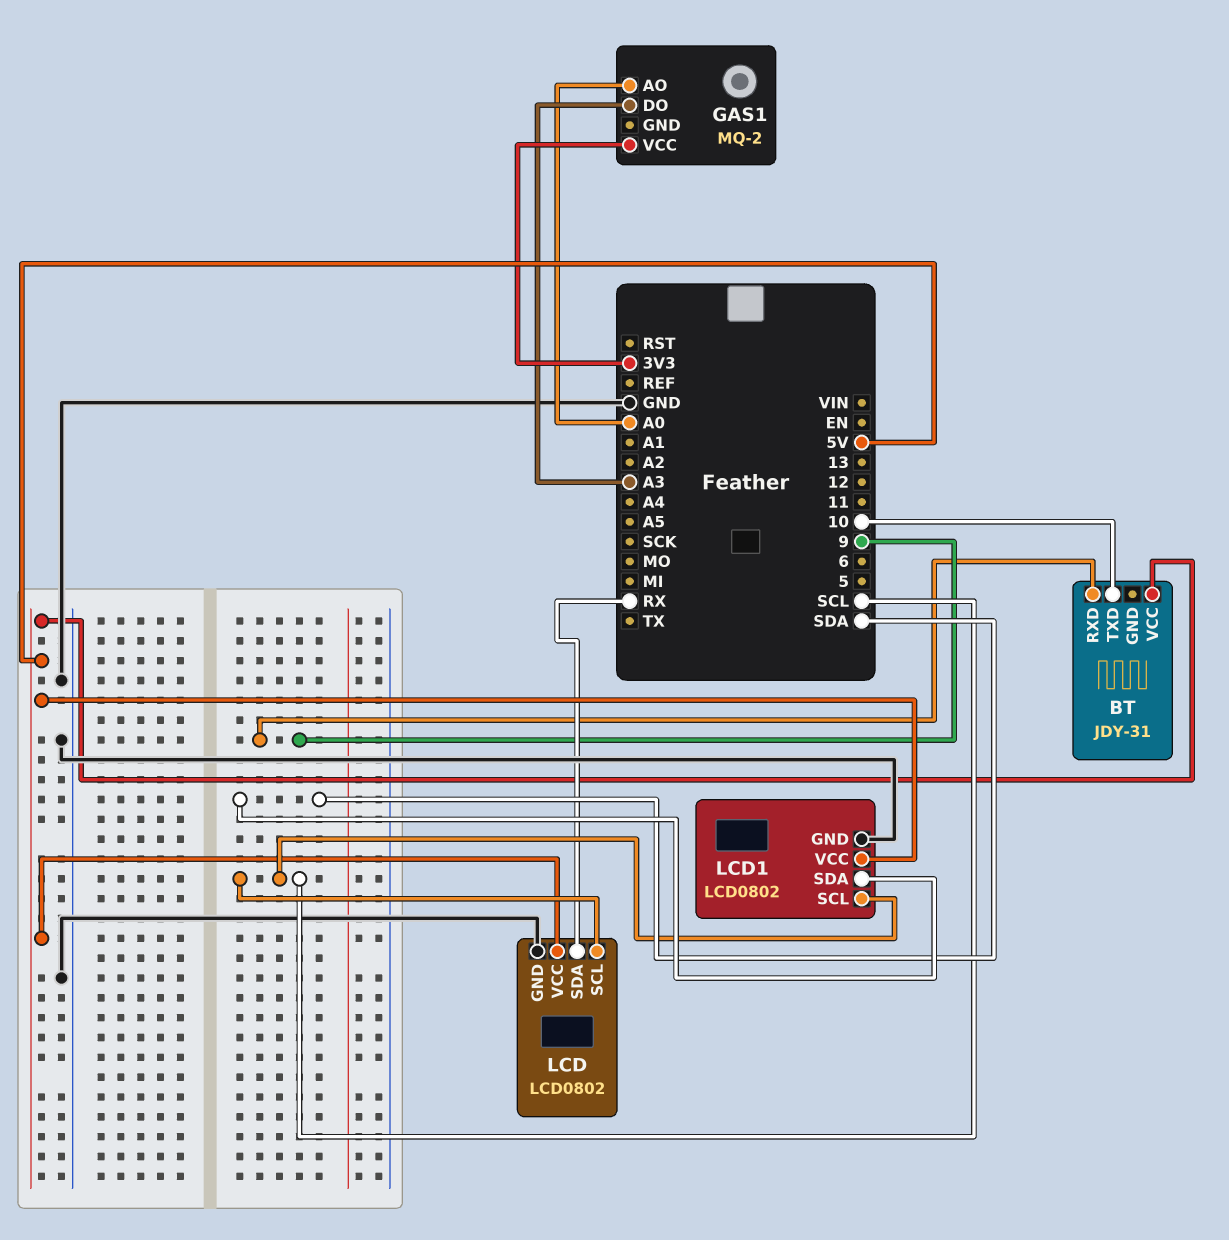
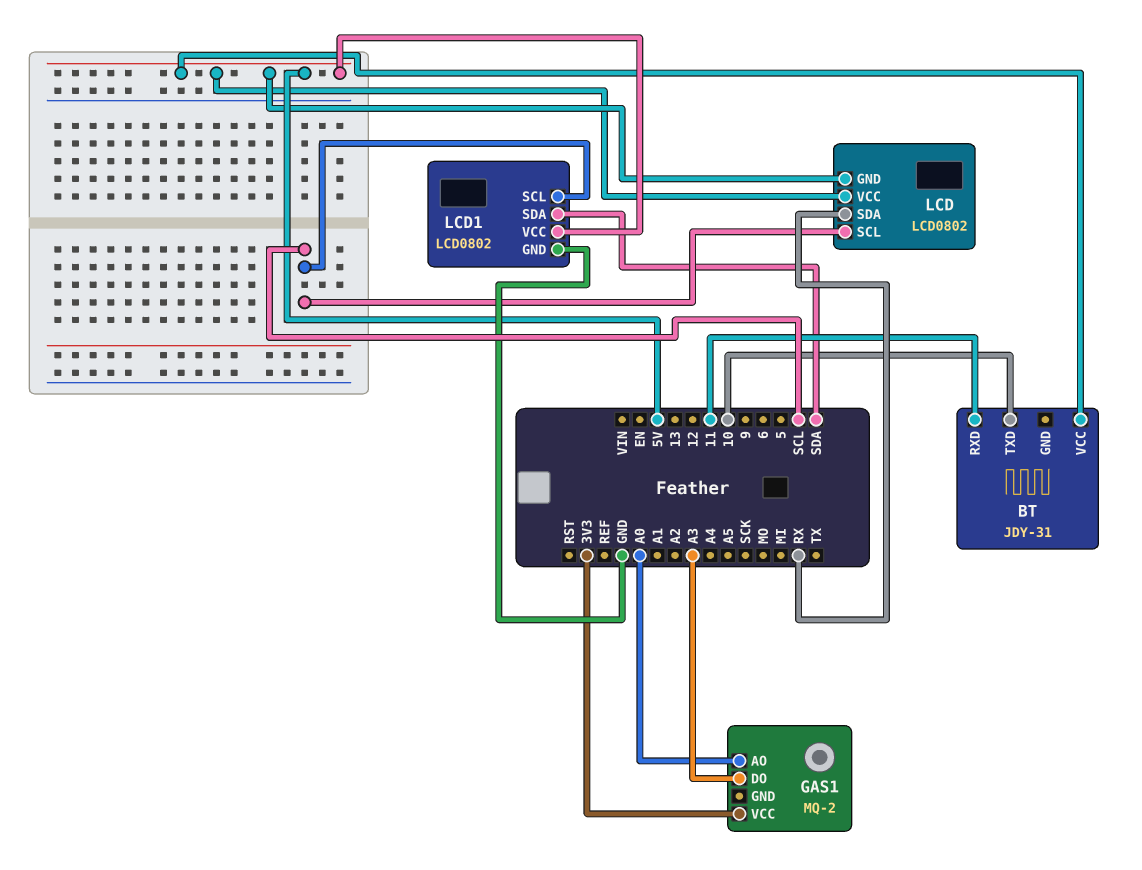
BT pin RXD: 9 -> 11
LCD pin GND: GND -> 5V

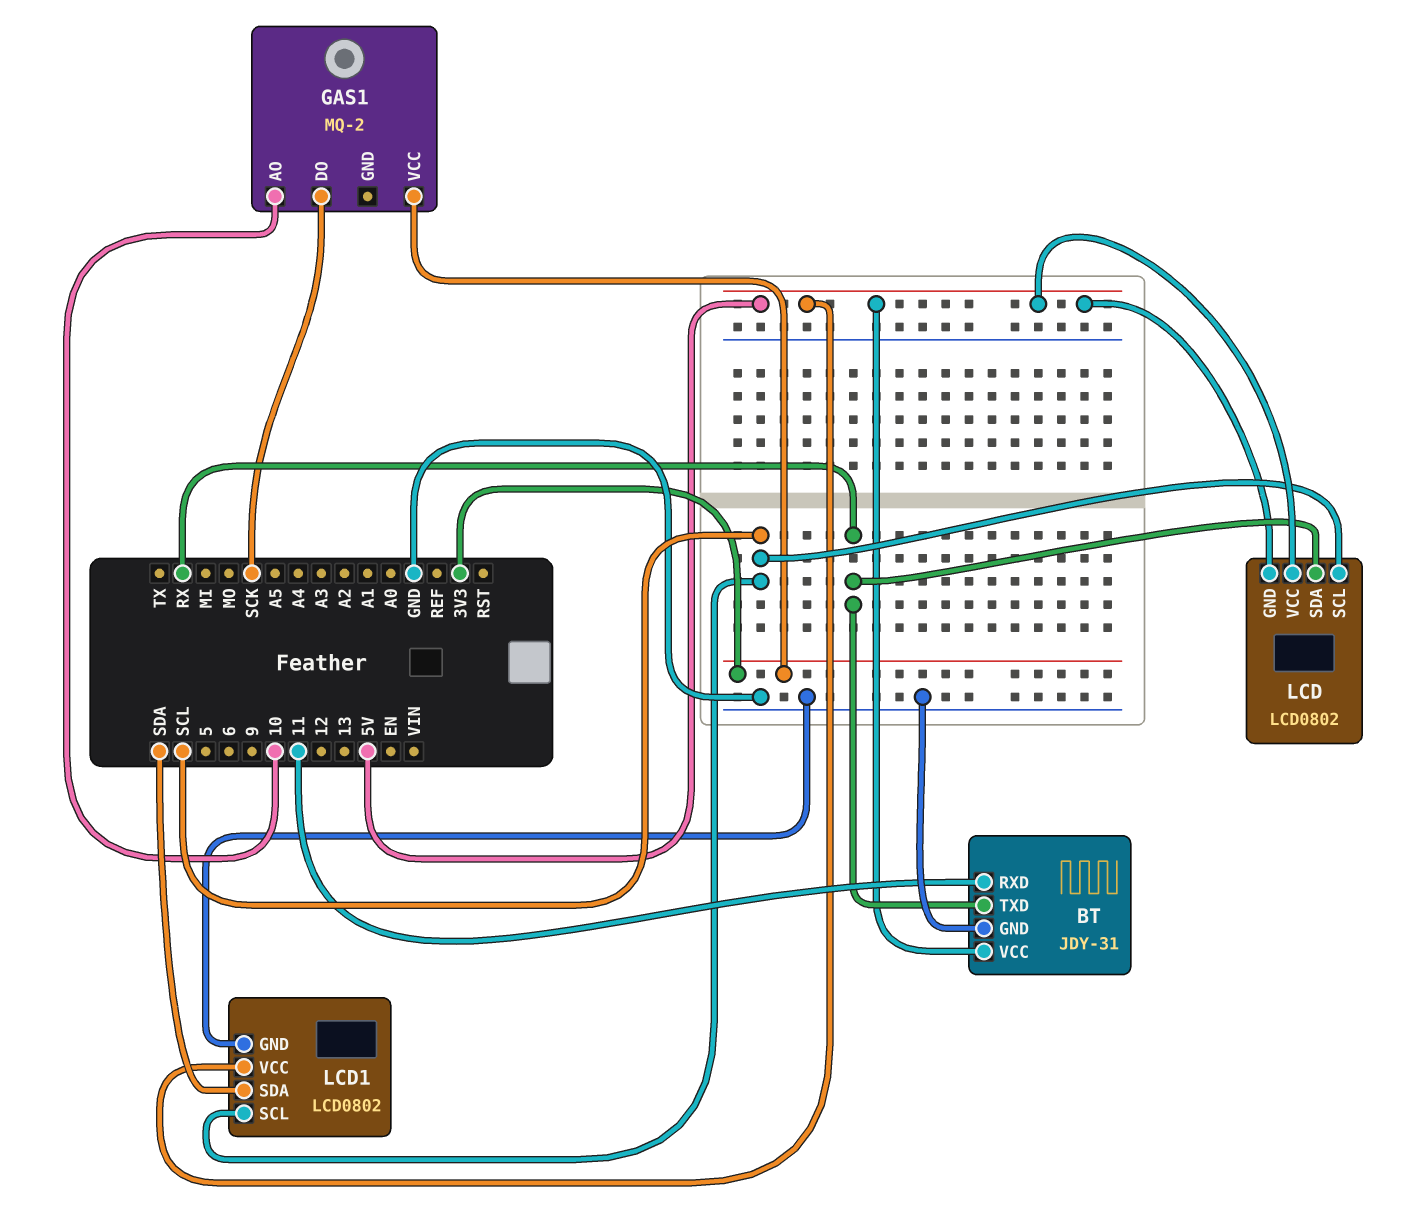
BT pin GND: none -> GND
BT pin TXD: 10 -> RX
GAS1 pin AO: A0 -> 10
GAS1 pin DO: A3 -> SCK

